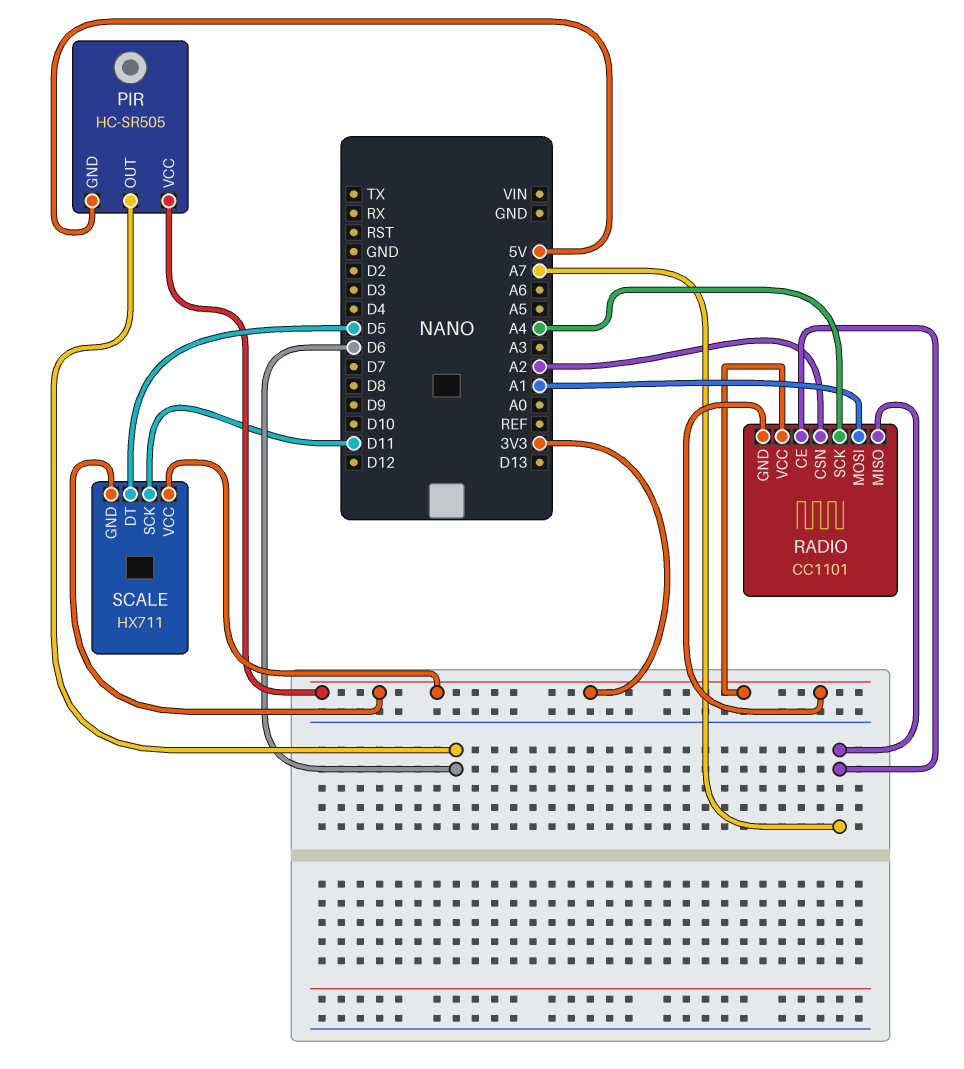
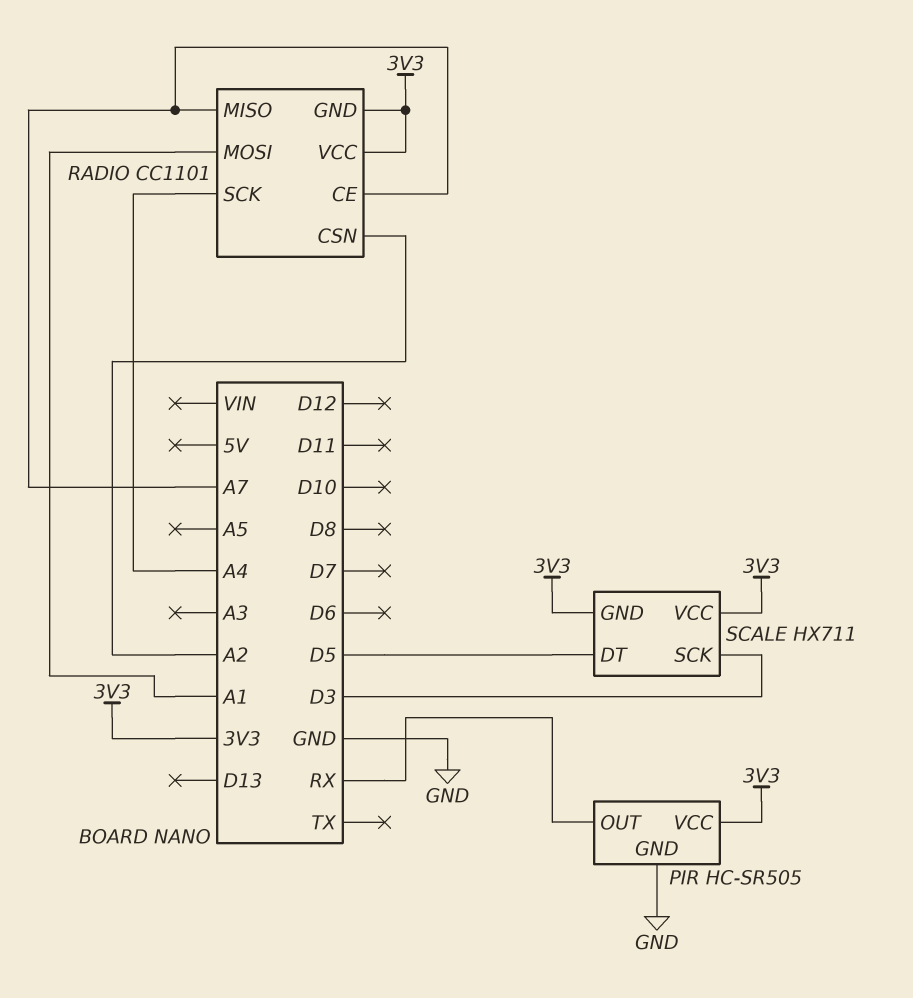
PIR pin GND: 5V -> GND
PIR pin OUT: D6 -> RX
SCALE pin SCK: D11 -> D3

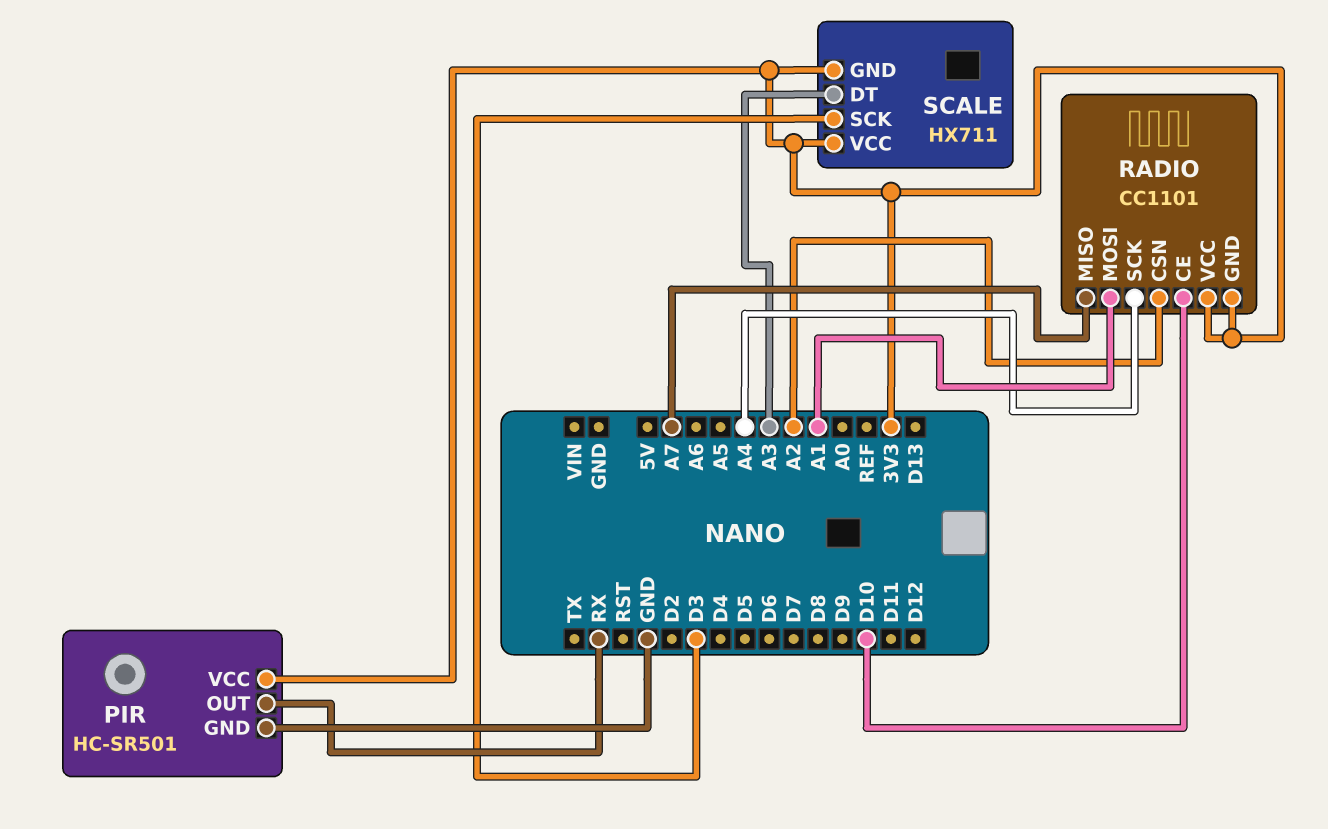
PIR: HC-SR505 -> HC-SR501
RADIO pin CE: A7 -> D10
SCALE pin DT: D5 -> A3

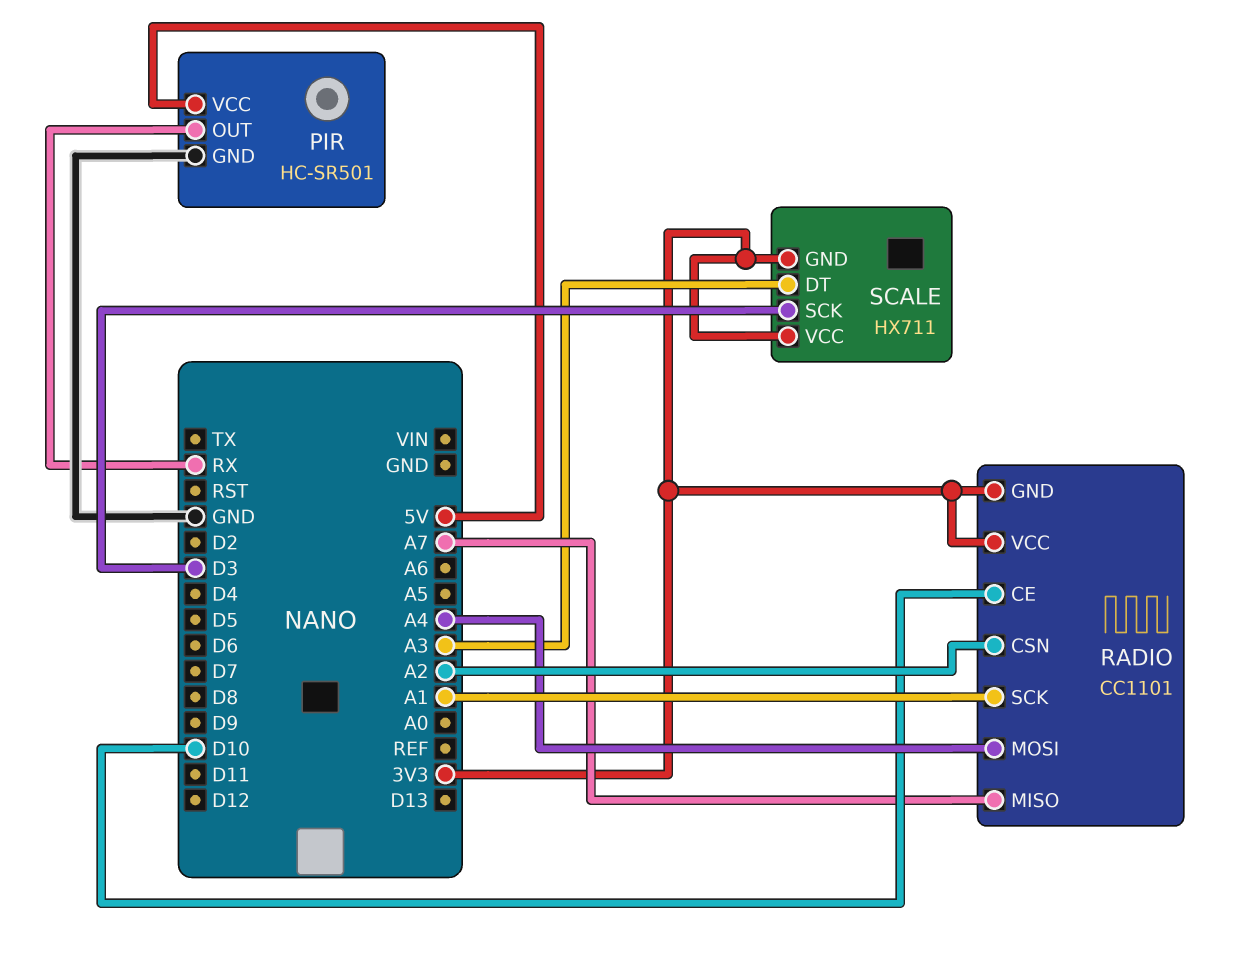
PIR pin VCC: 3V3 -> 5V
RADIO pin MOSI: A1 -> A4
RADIO pin SCK: A4 -> A1

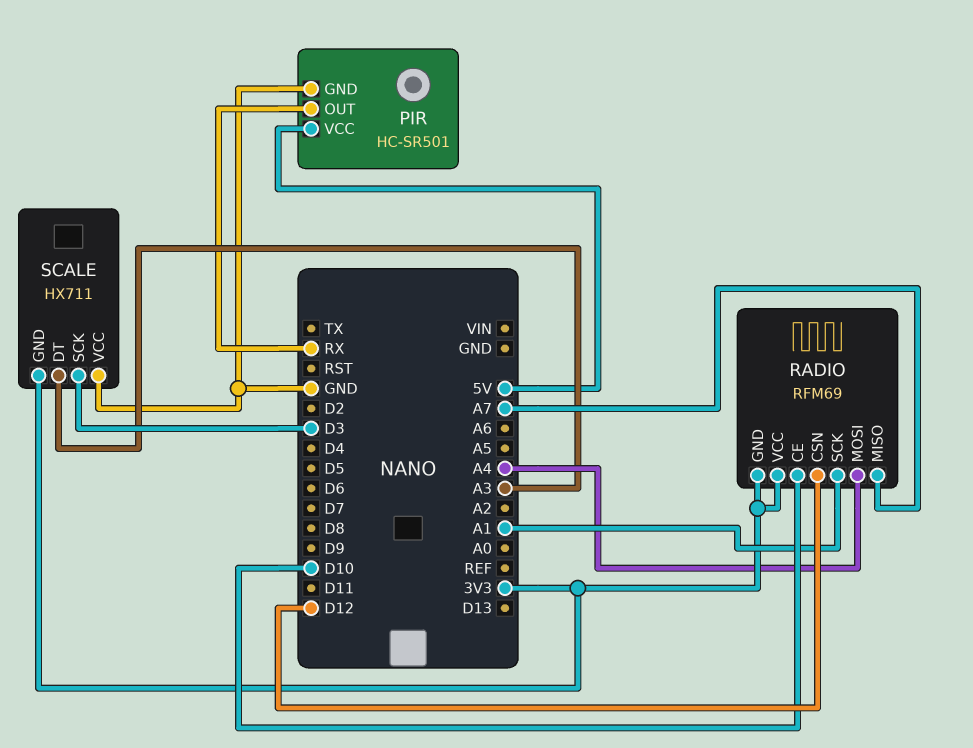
RADIO: CC1101 -> RFM69
RADIO pin CSN: A2 -> D12
SCALE pin VCC: 3V3 -> GND

